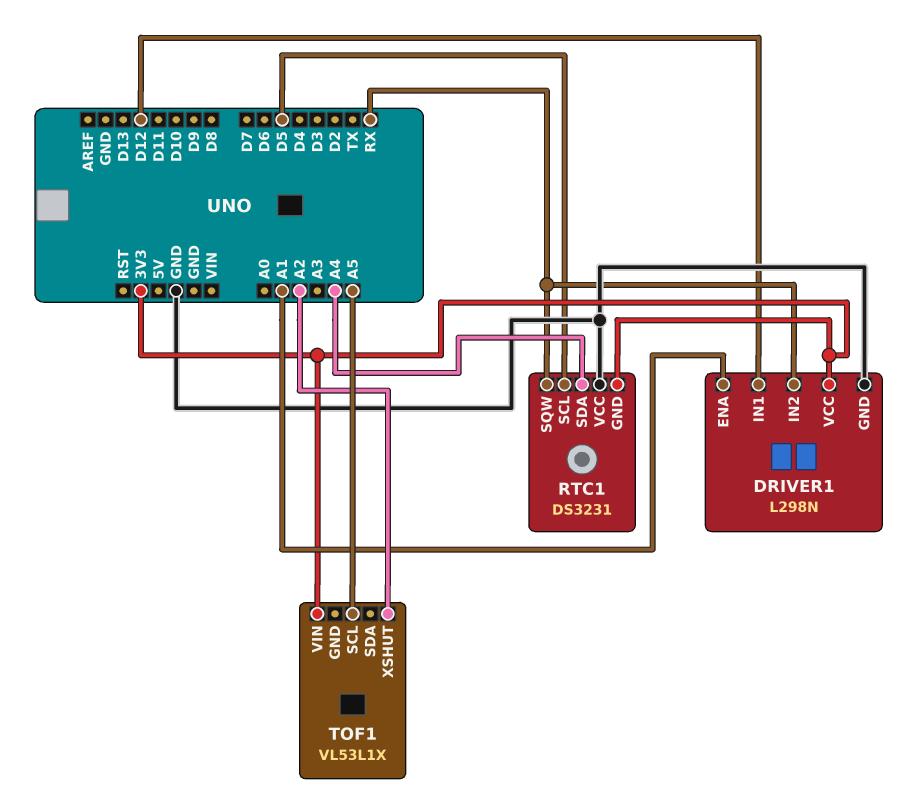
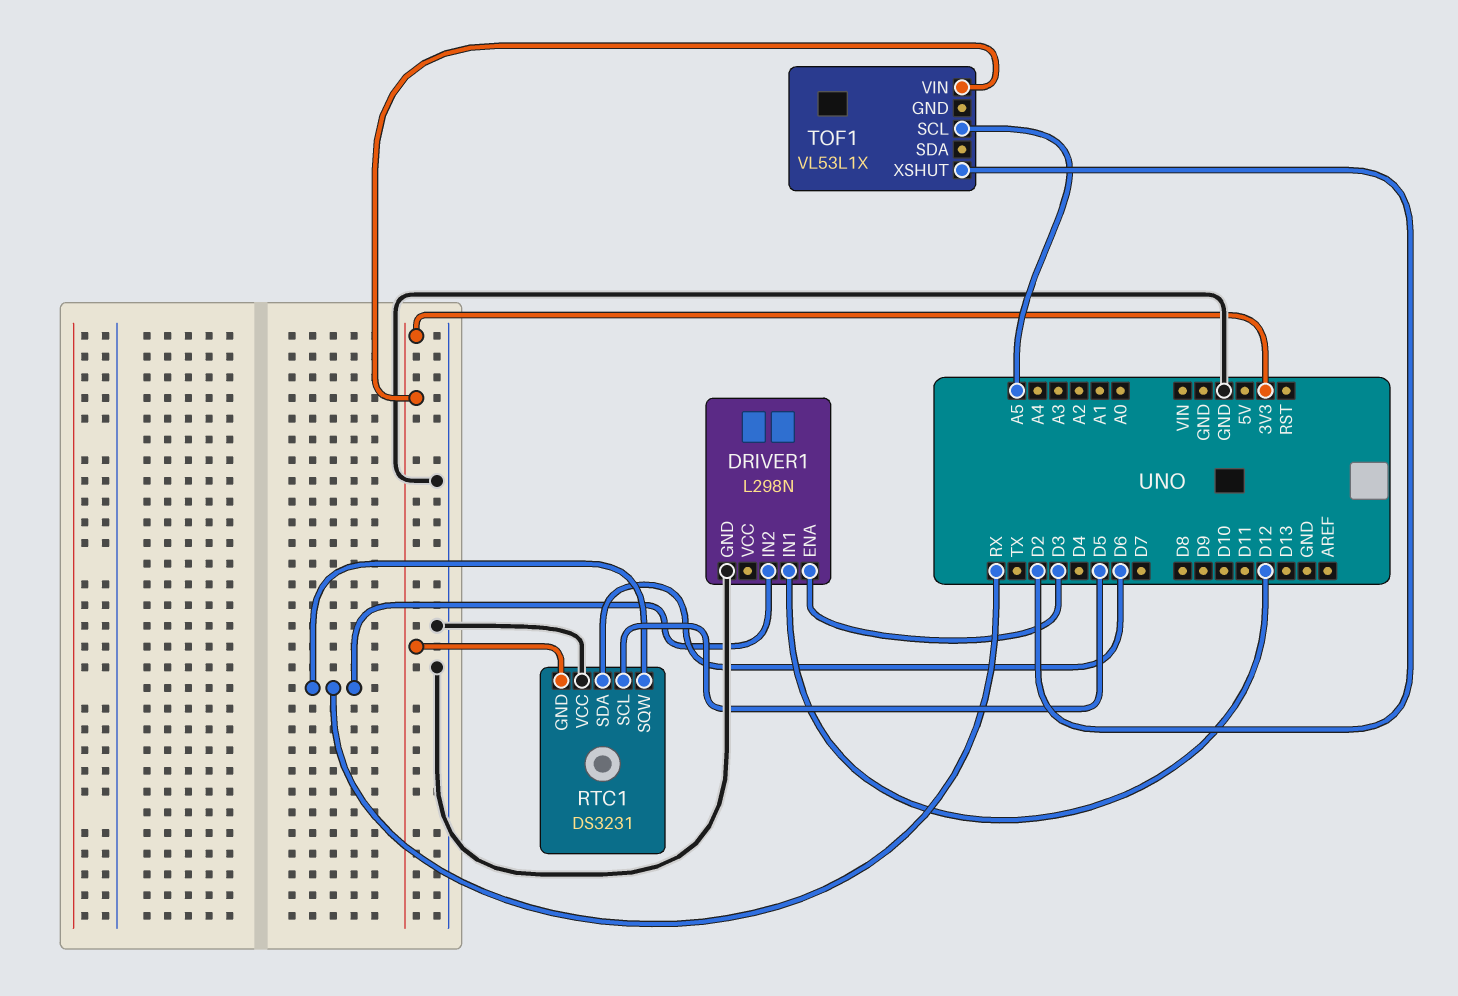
DRIVER1 pin ENA: A1 -> D3
DRIVER1 pin VCC: 3V3 -> none
RTC1 pin SDA: A4 -> D6
TOF1 pin XSHUT: A2 -> D2

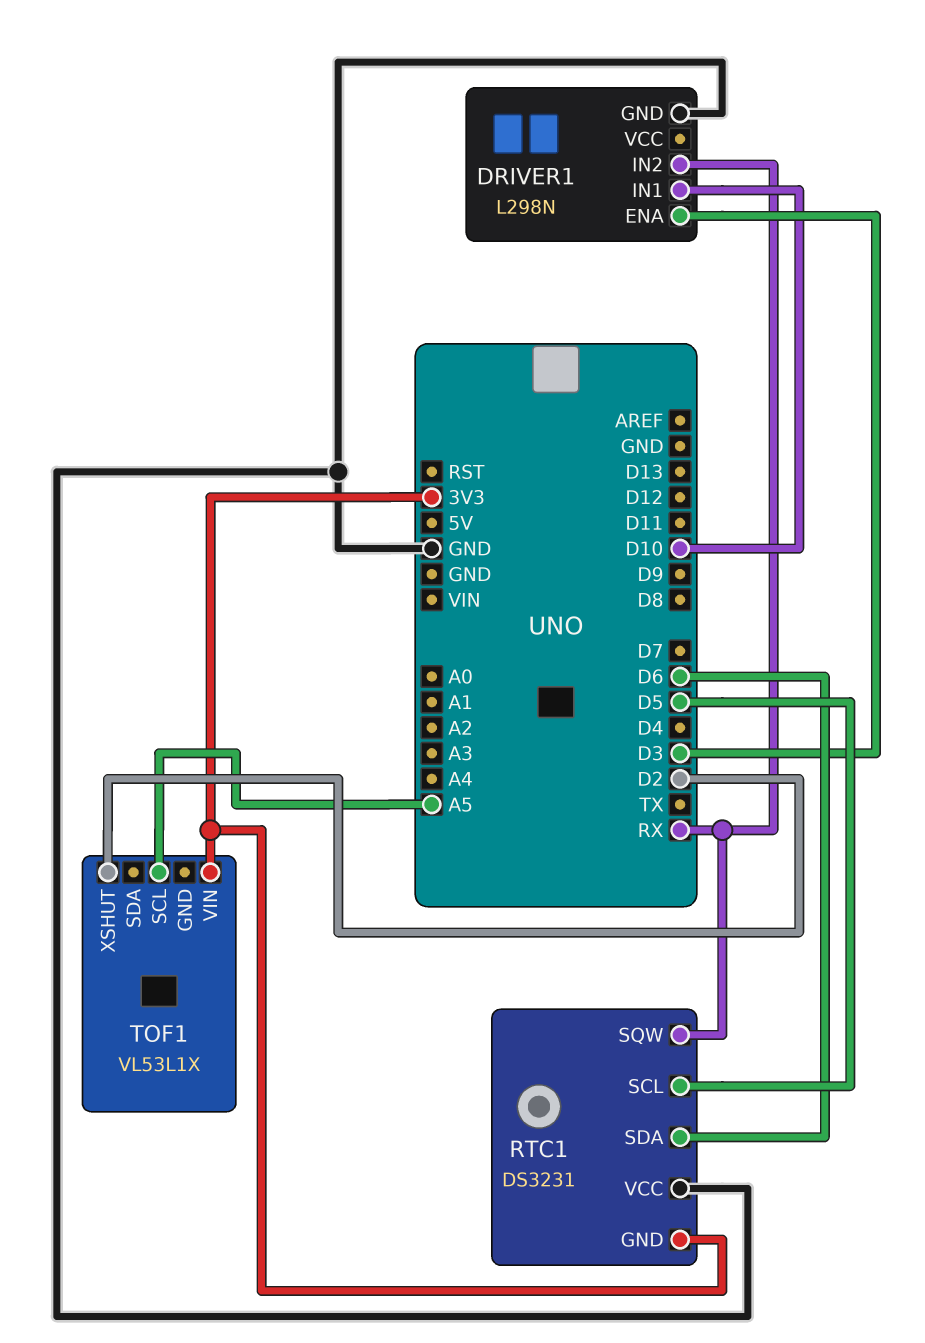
DRIVER1 pin IN1: D12 -> D10

